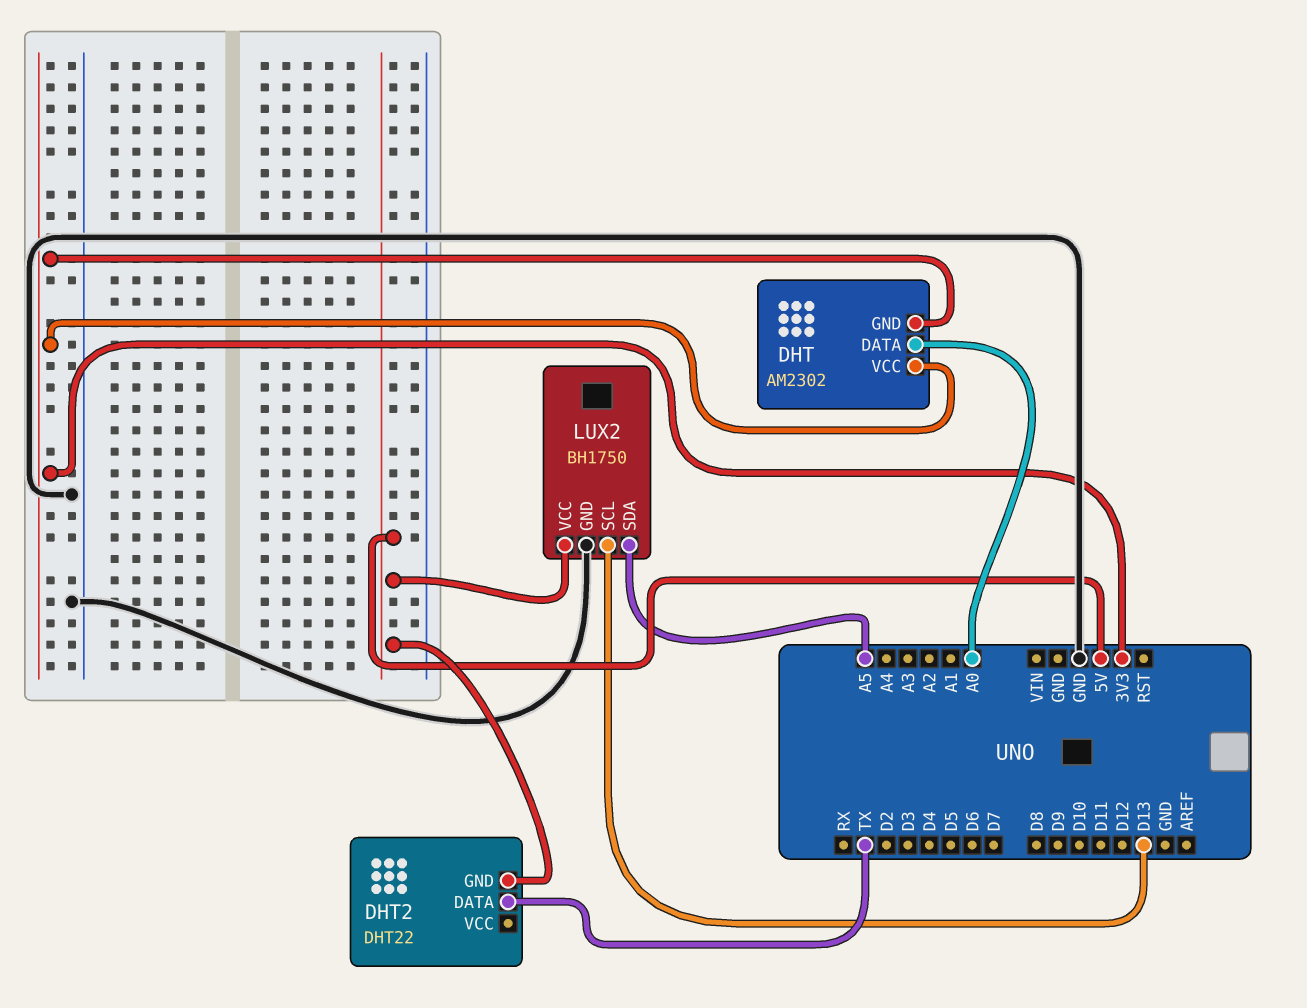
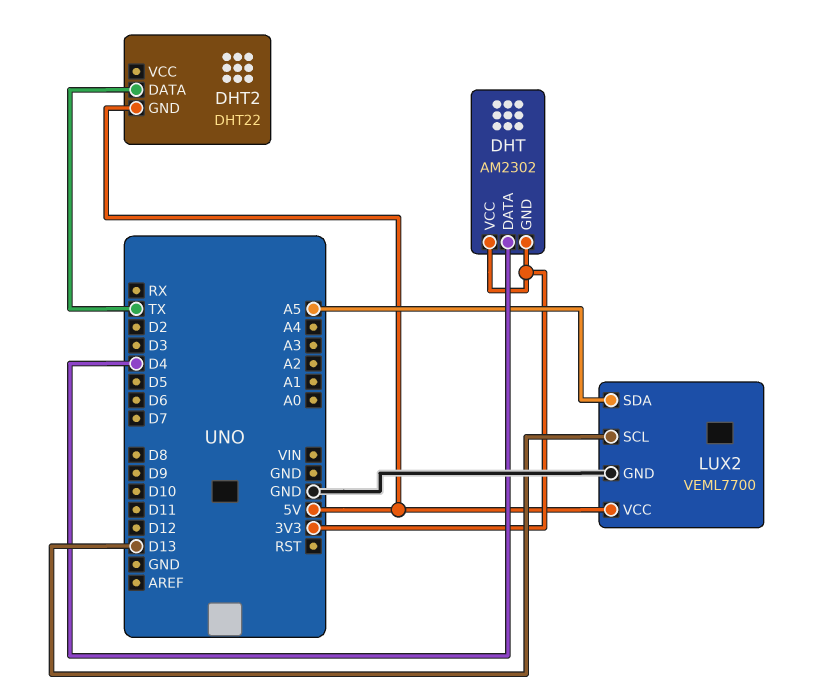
DHT pin DATA: A0 -> D4
LUX2: BH1750 -> VEML7700

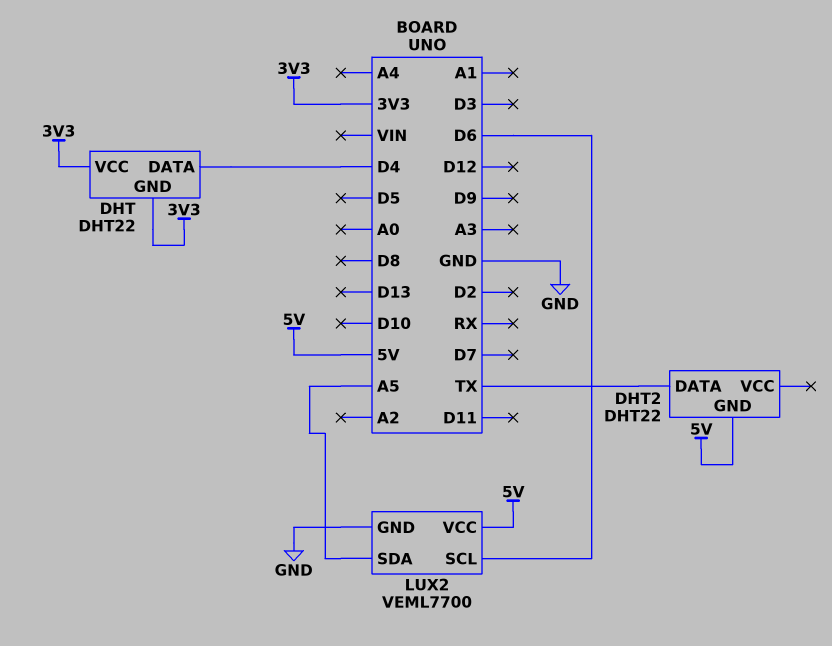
DHT: AM2302 -> DHT22
LUX2 pin SCL: D13 -> D6

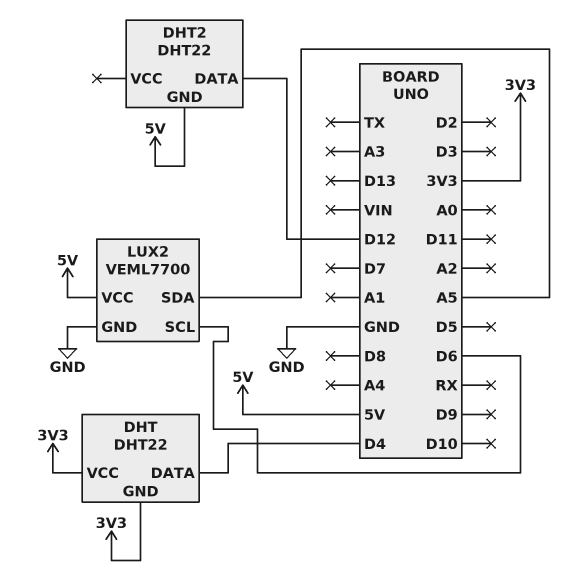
DHT2 pin DATA: TX -> D12

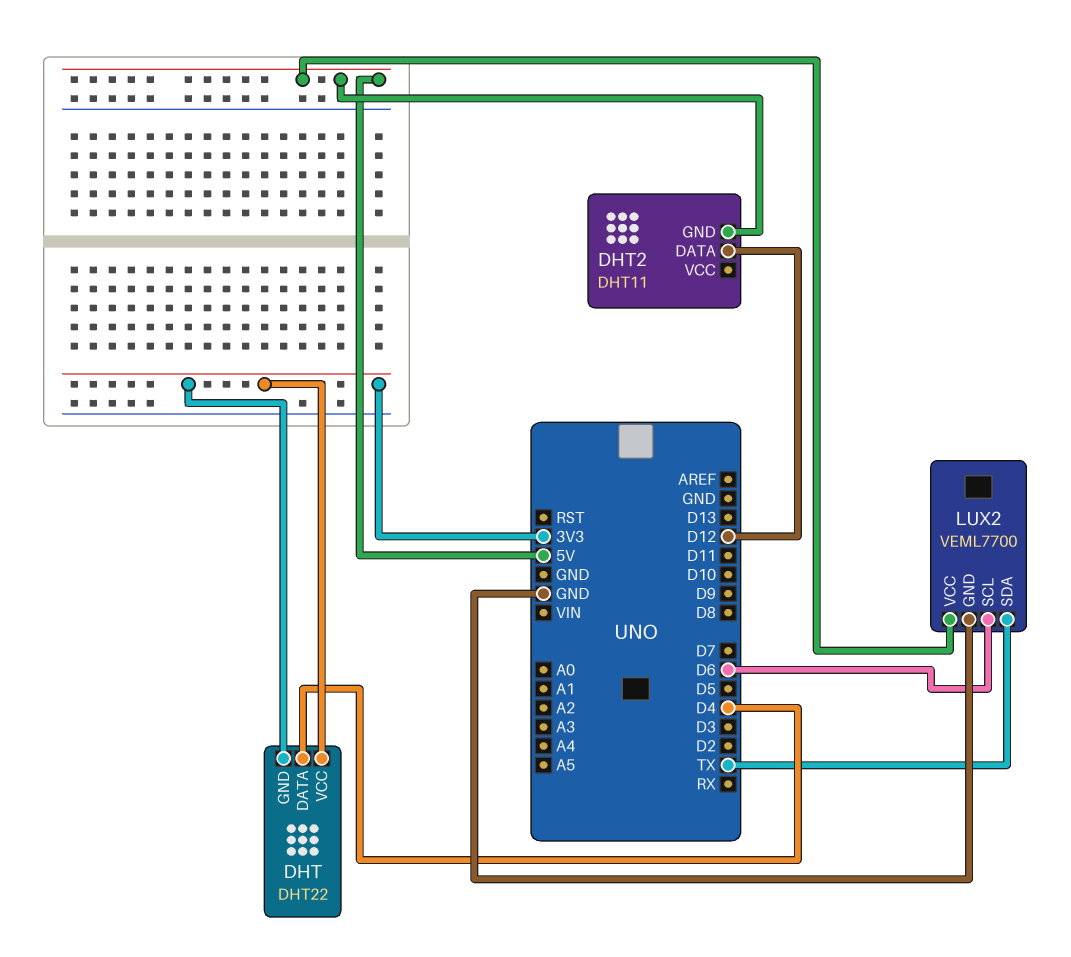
DHT2: DHT22 -> DHT11
LUX2 pin SDA: A5 -> TX

